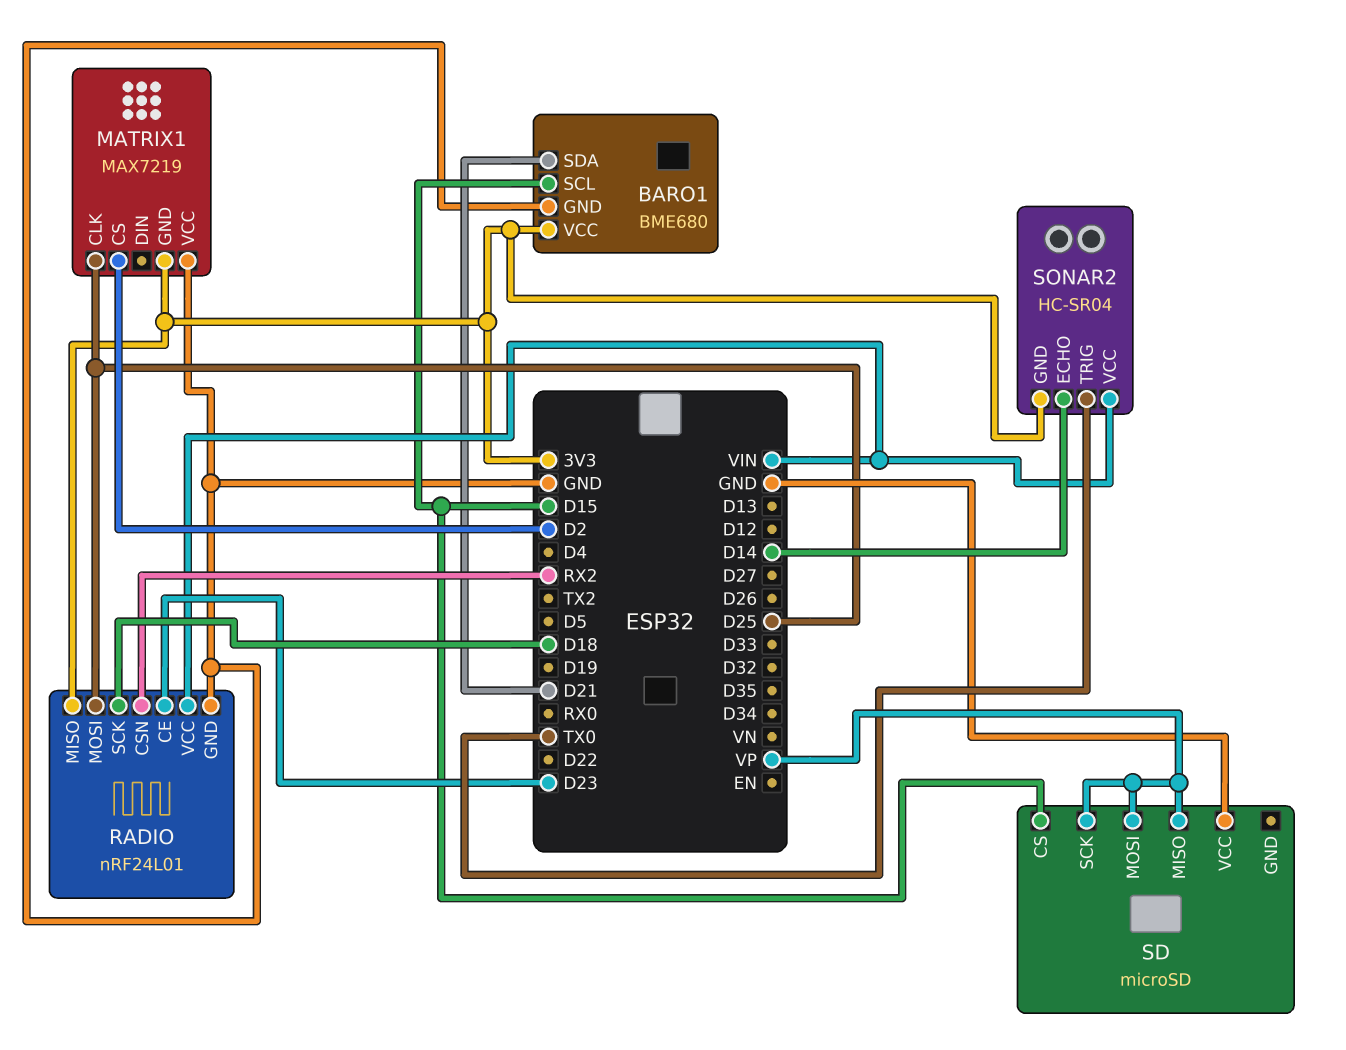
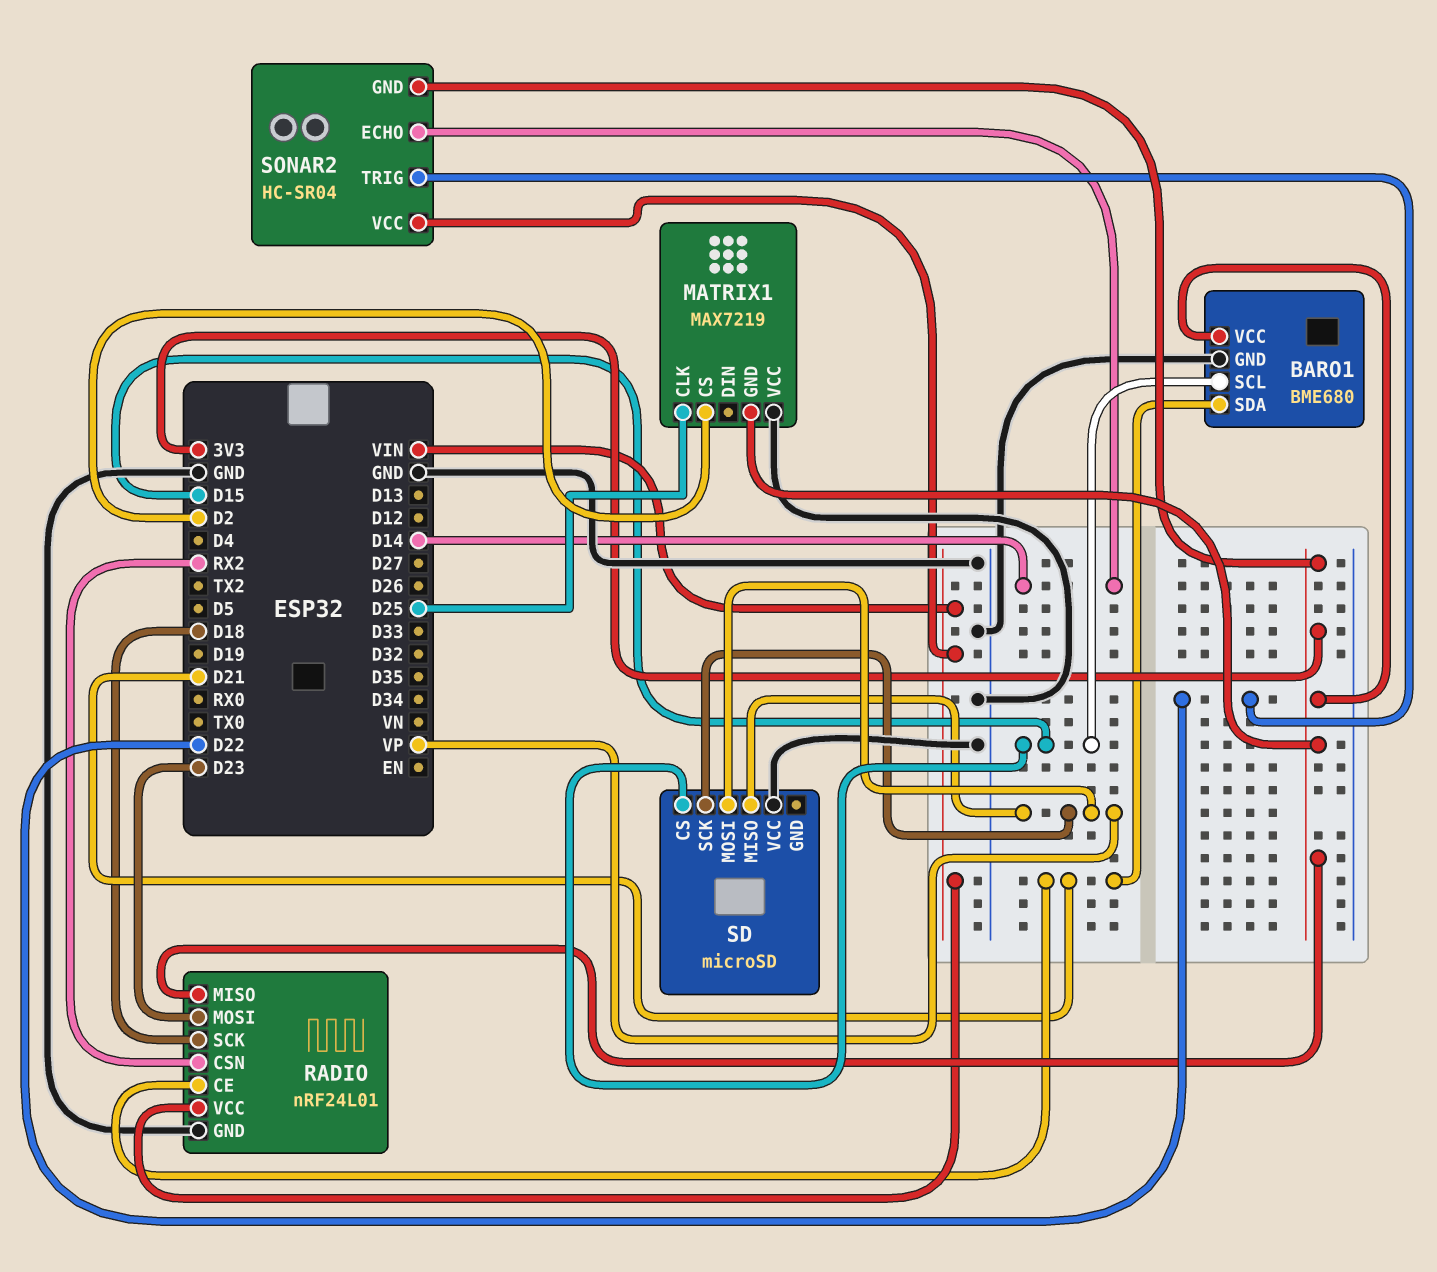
RADIO pin CE: D23 -> D21
RADIO pin MOSI: D25 -> D23
SONAR2 pin TRIG: TX0 -> D22

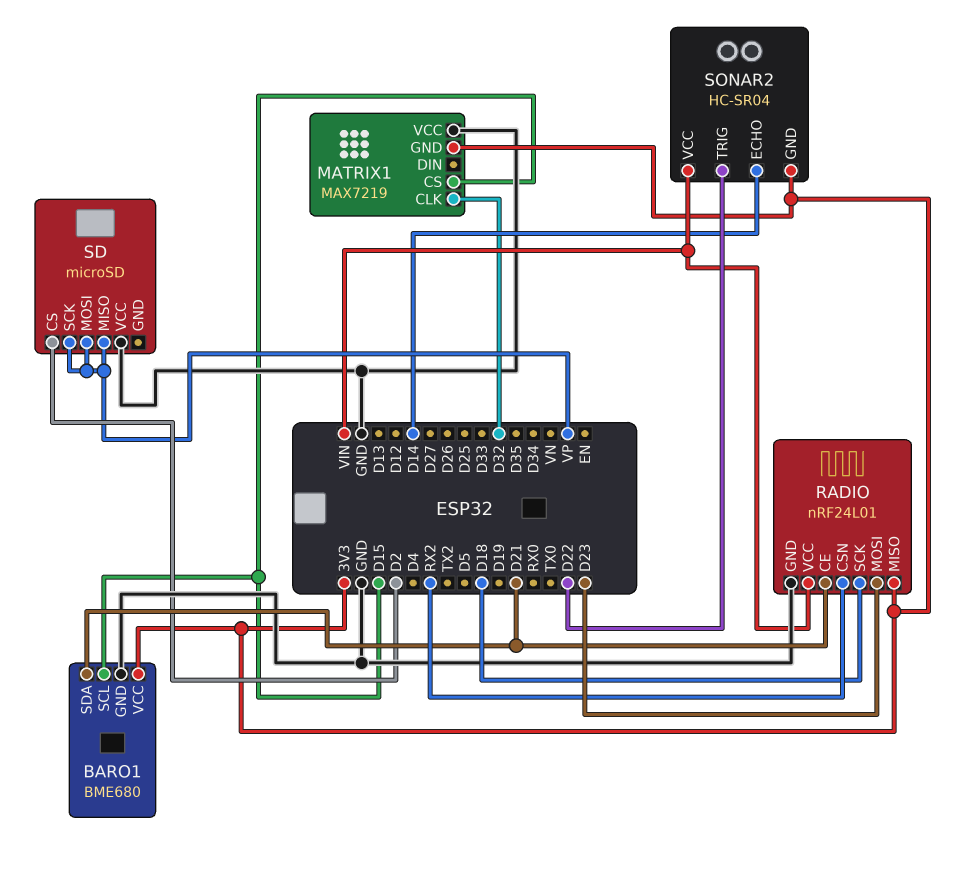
MATRIX1 pin CLK: D25 -> D32
MATRIX1 pin CS: D2 -> D15
SD pin CS: D15 -> D2

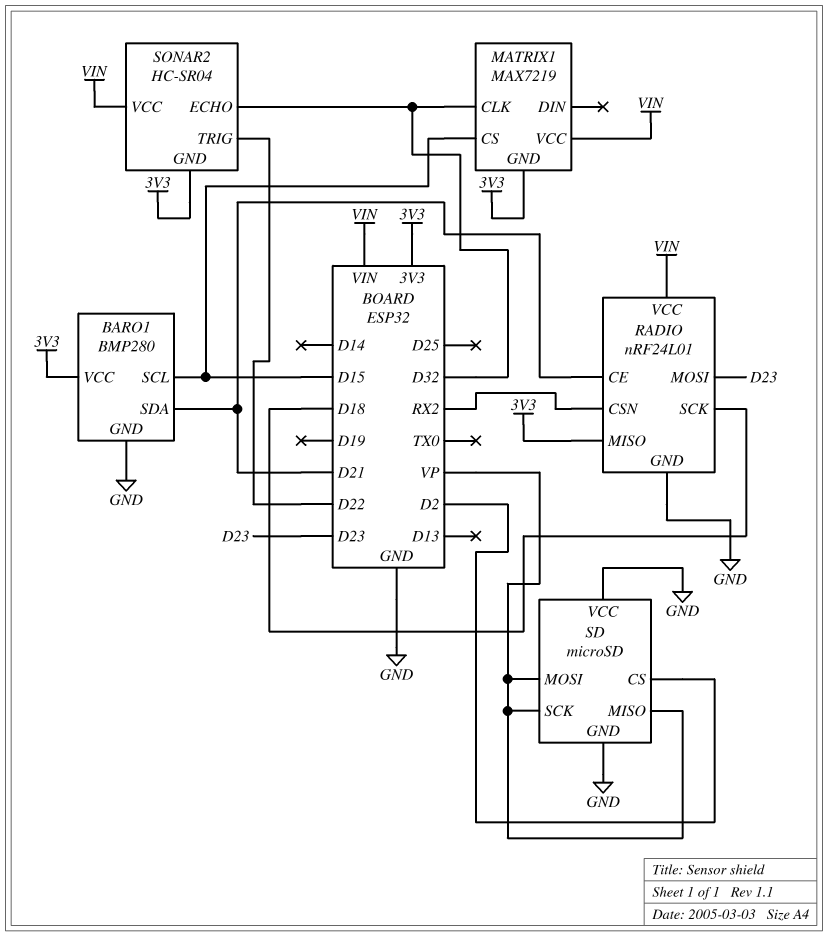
BARO1: BME680 -> BMP280
MATRIX1 pin VCC: GND -> VIN
SD pin GND: none -> GND
SONAR2 pin ECHO: D14 -> D32

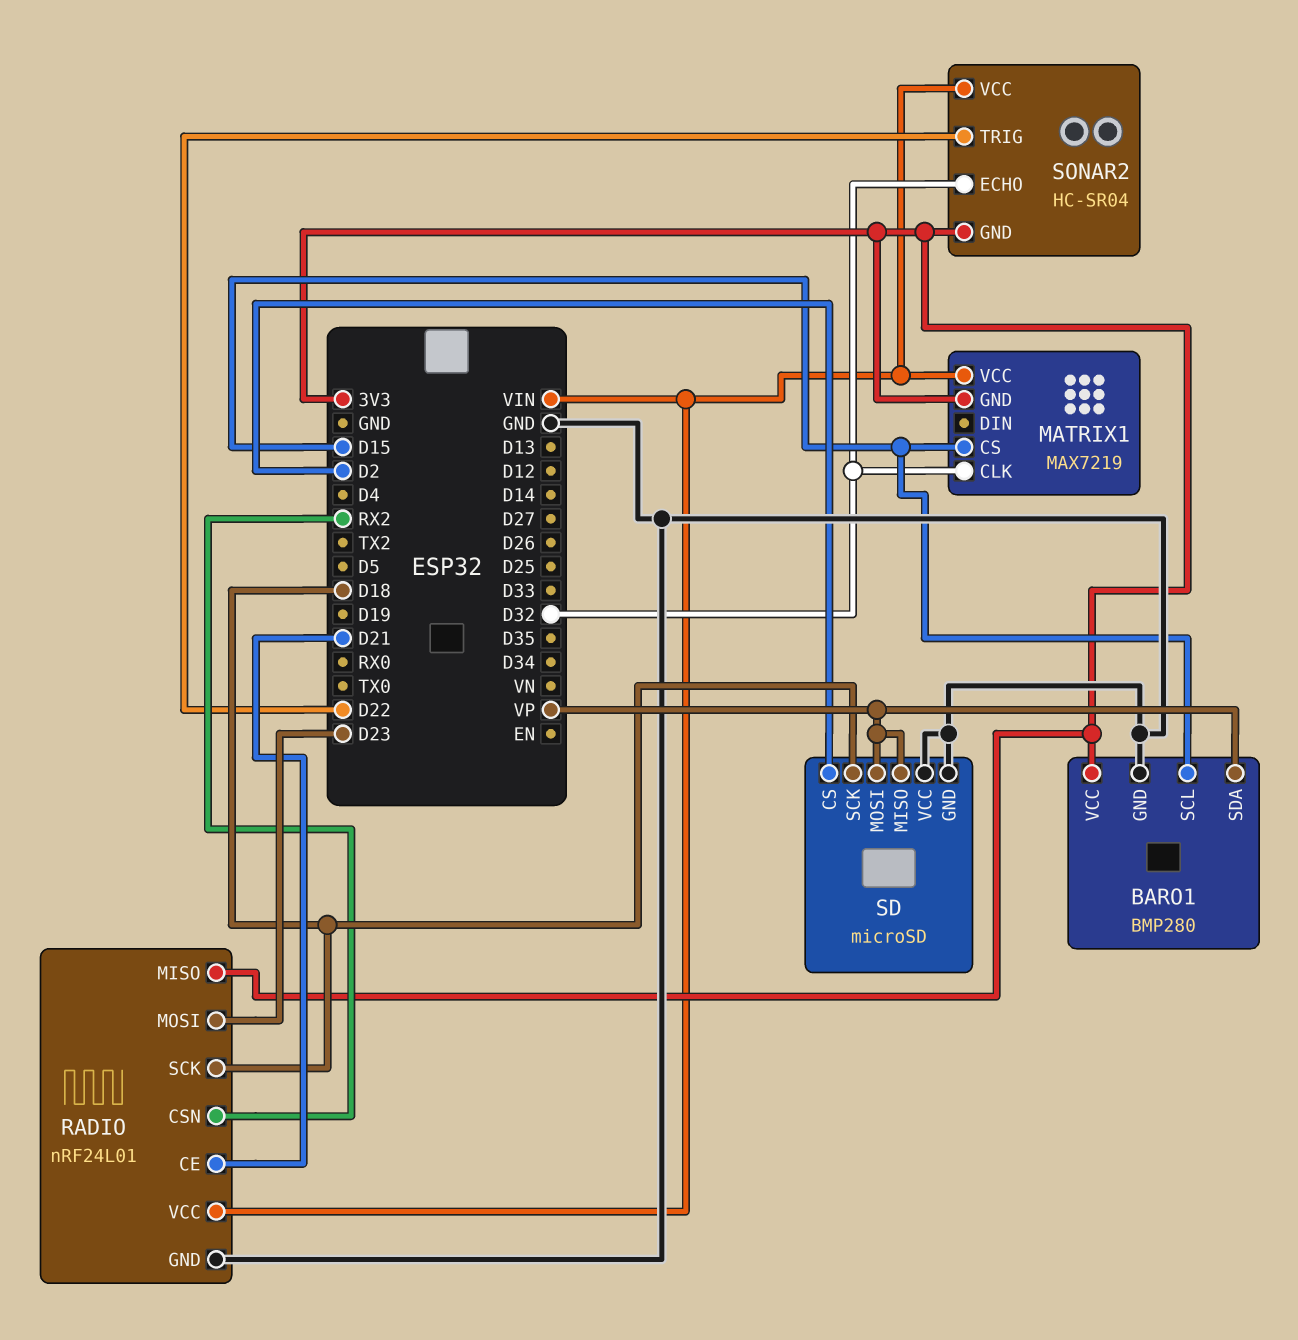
BARO1 pin SDA: D21 -> VP
SD pin SCK: VP -> D18

